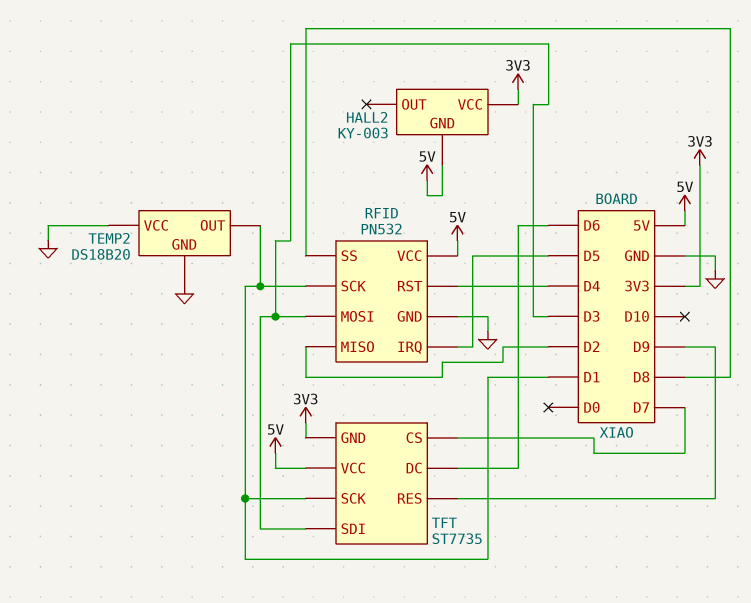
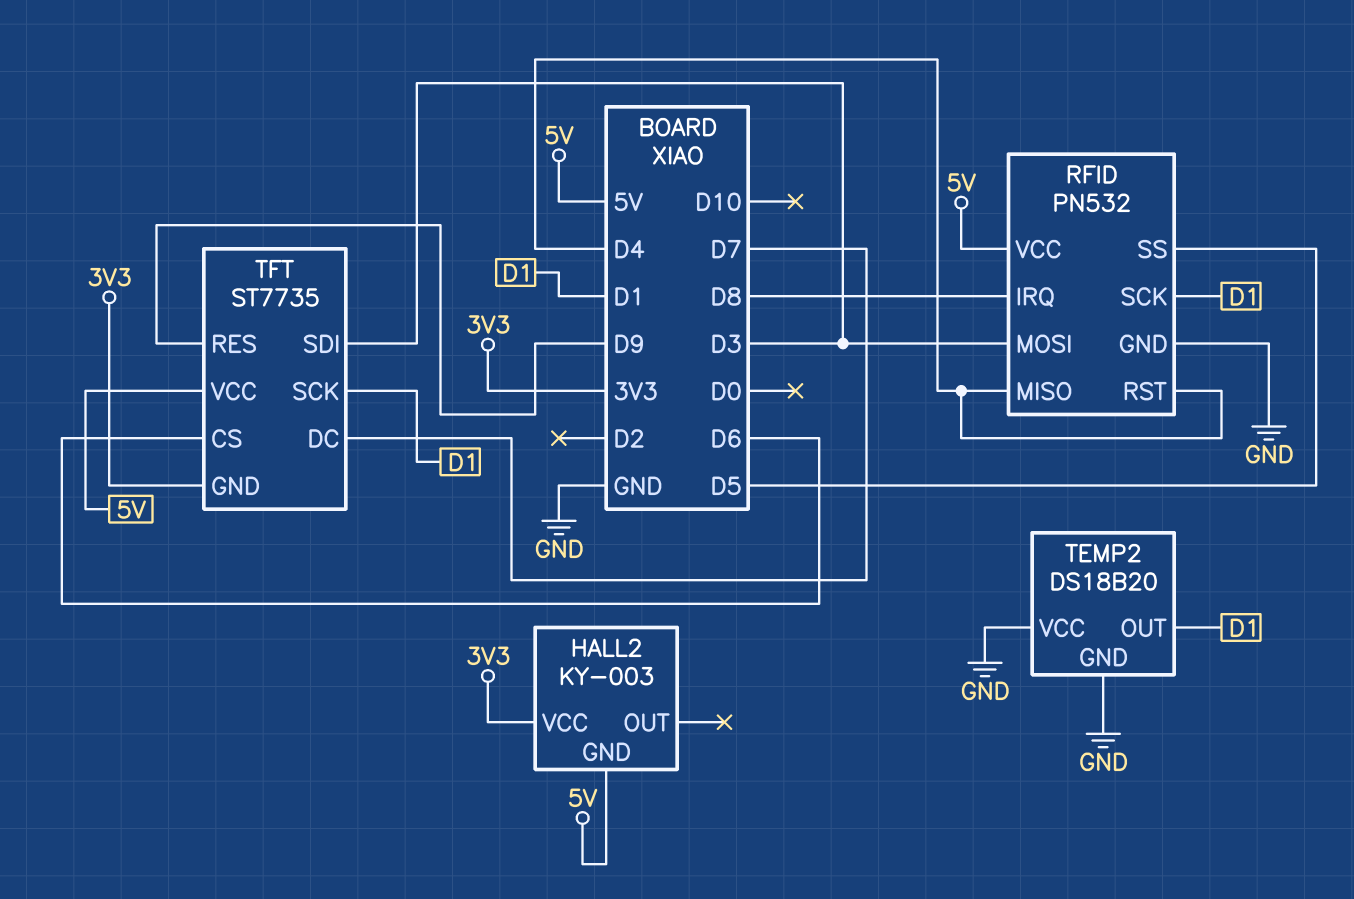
RFID pin IRQ: D5 -> D8
RFID pin MISO: D2 -> D4
RFID pin SS: D8 -> D5
TFT pin CS: D7 -> D6
TFT pin DC: D6 -> D7

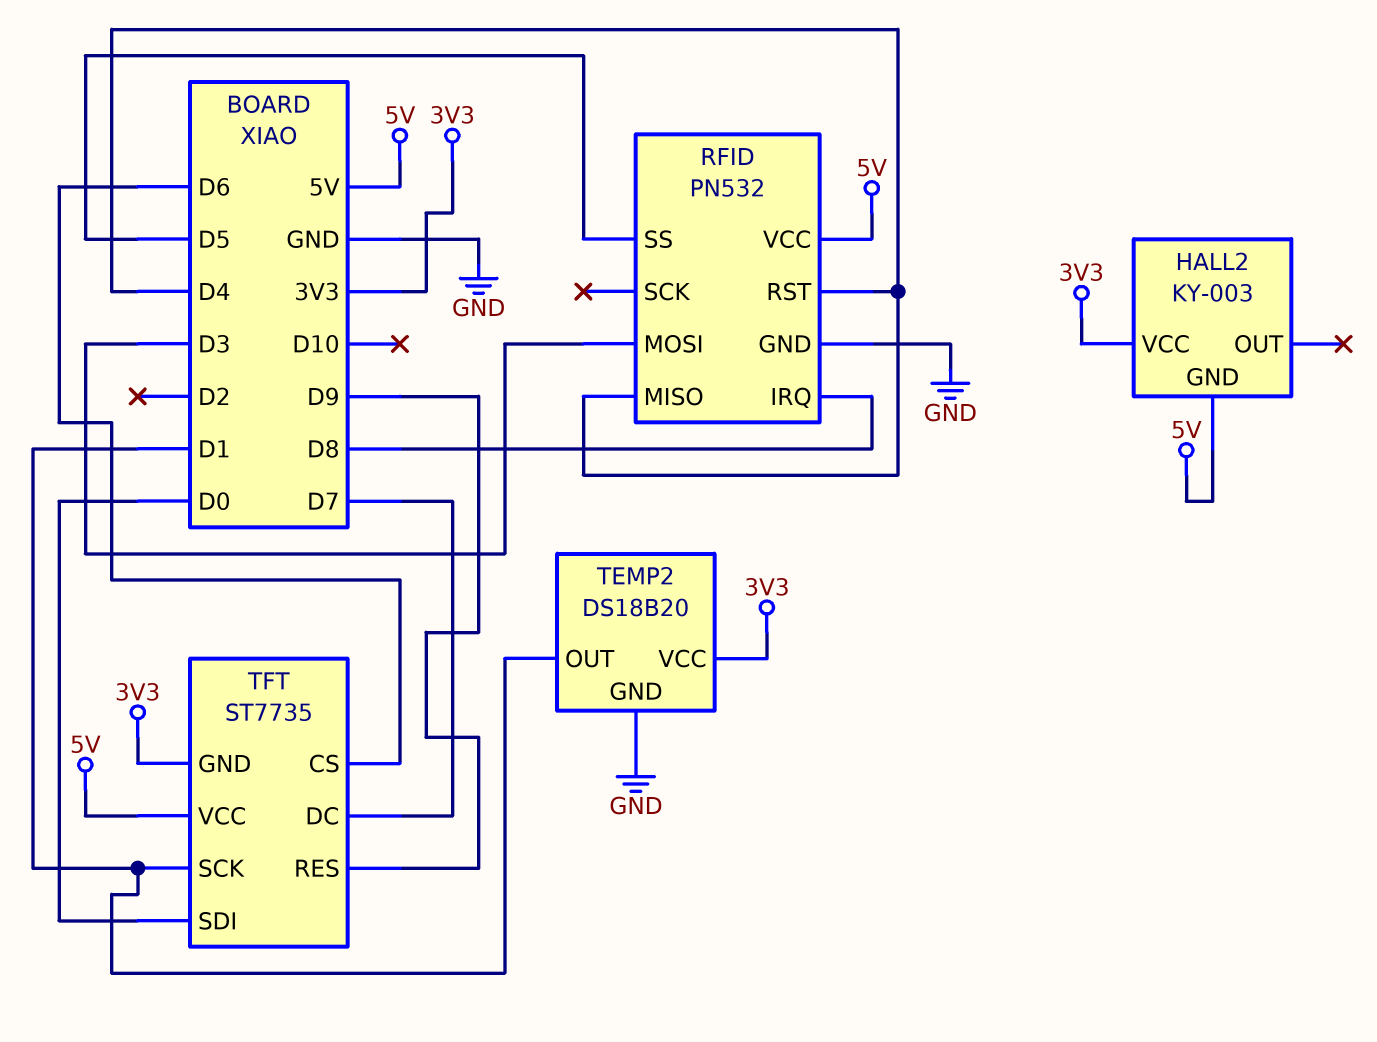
RFID pin SCK: D1 -> none
TEMP2 pin VCC: GND -> 3V3
TFT pin SDI: D3 -> D0

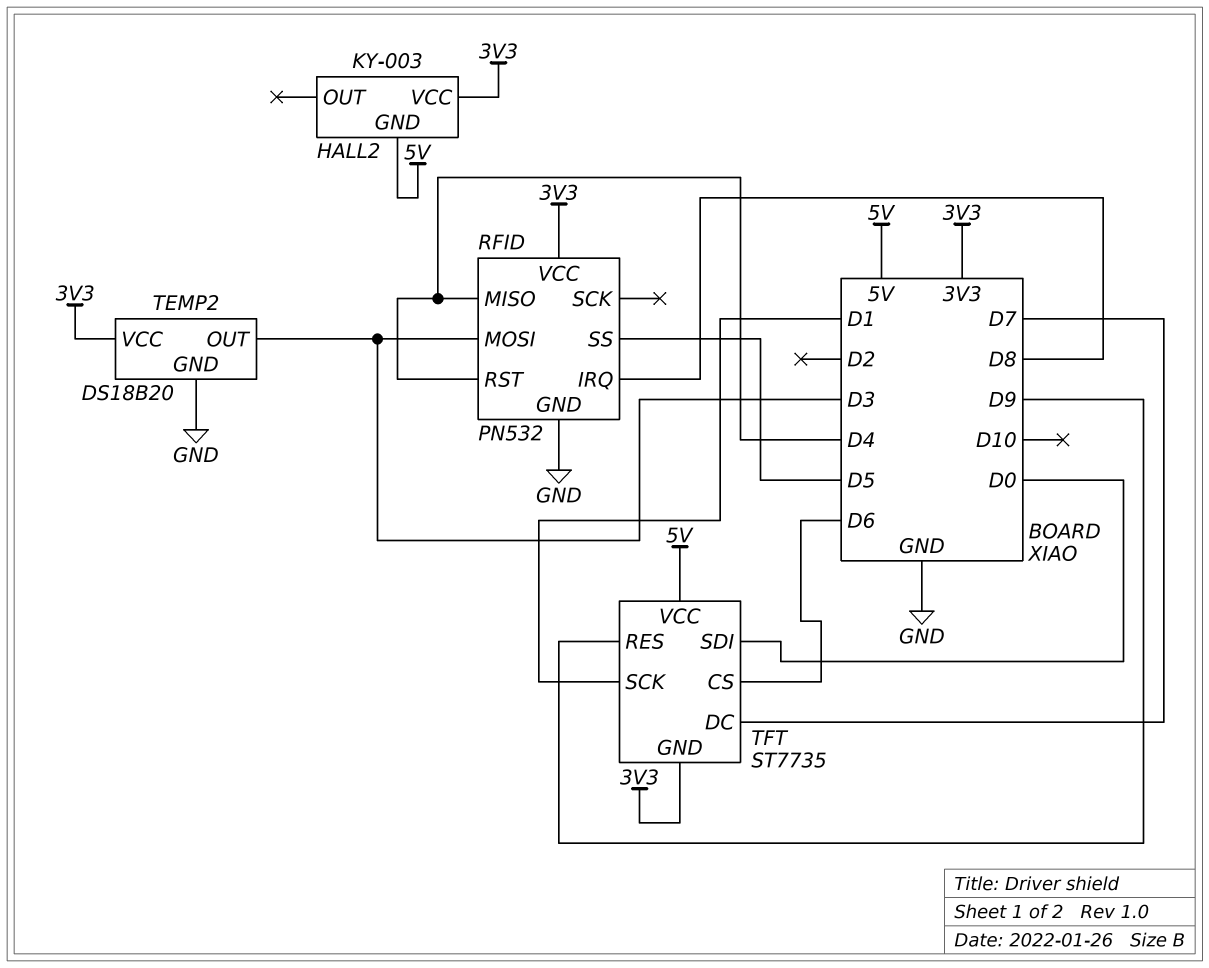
RFID pin VCC: 5V -> 3V3
TEMP2 pin OUT: D1 -> D3

